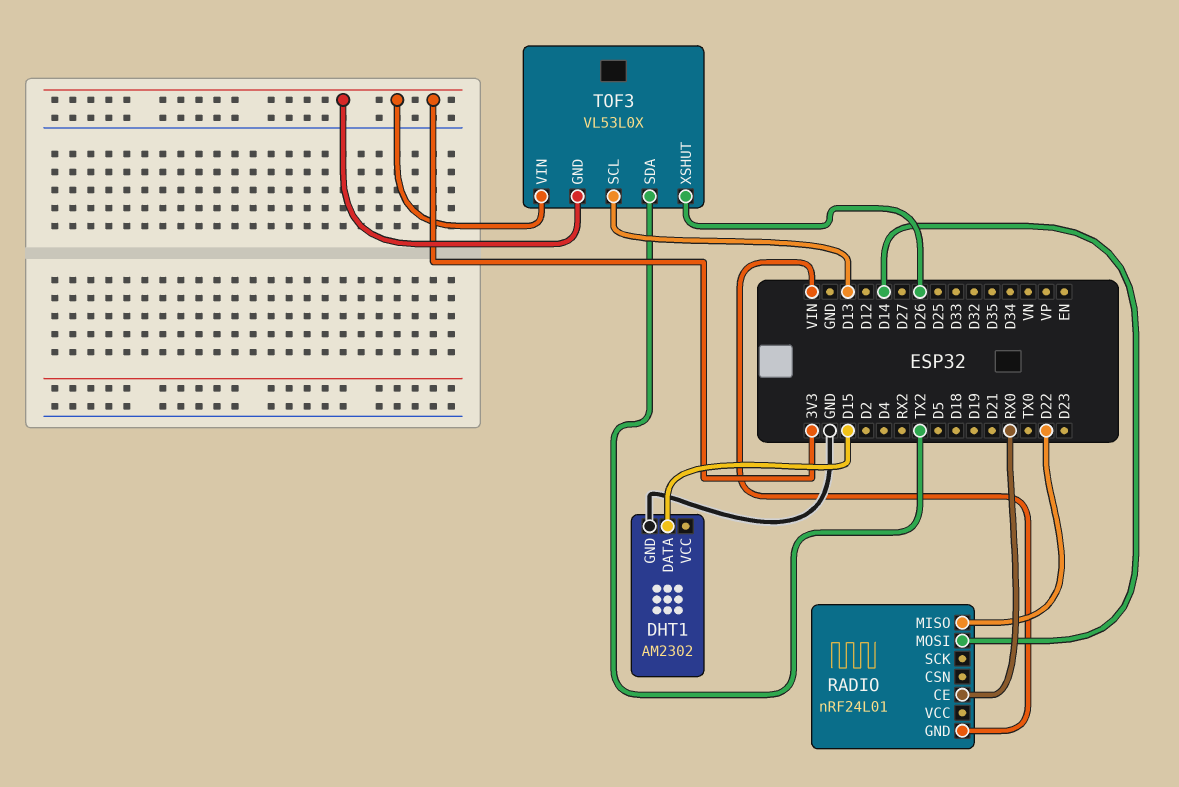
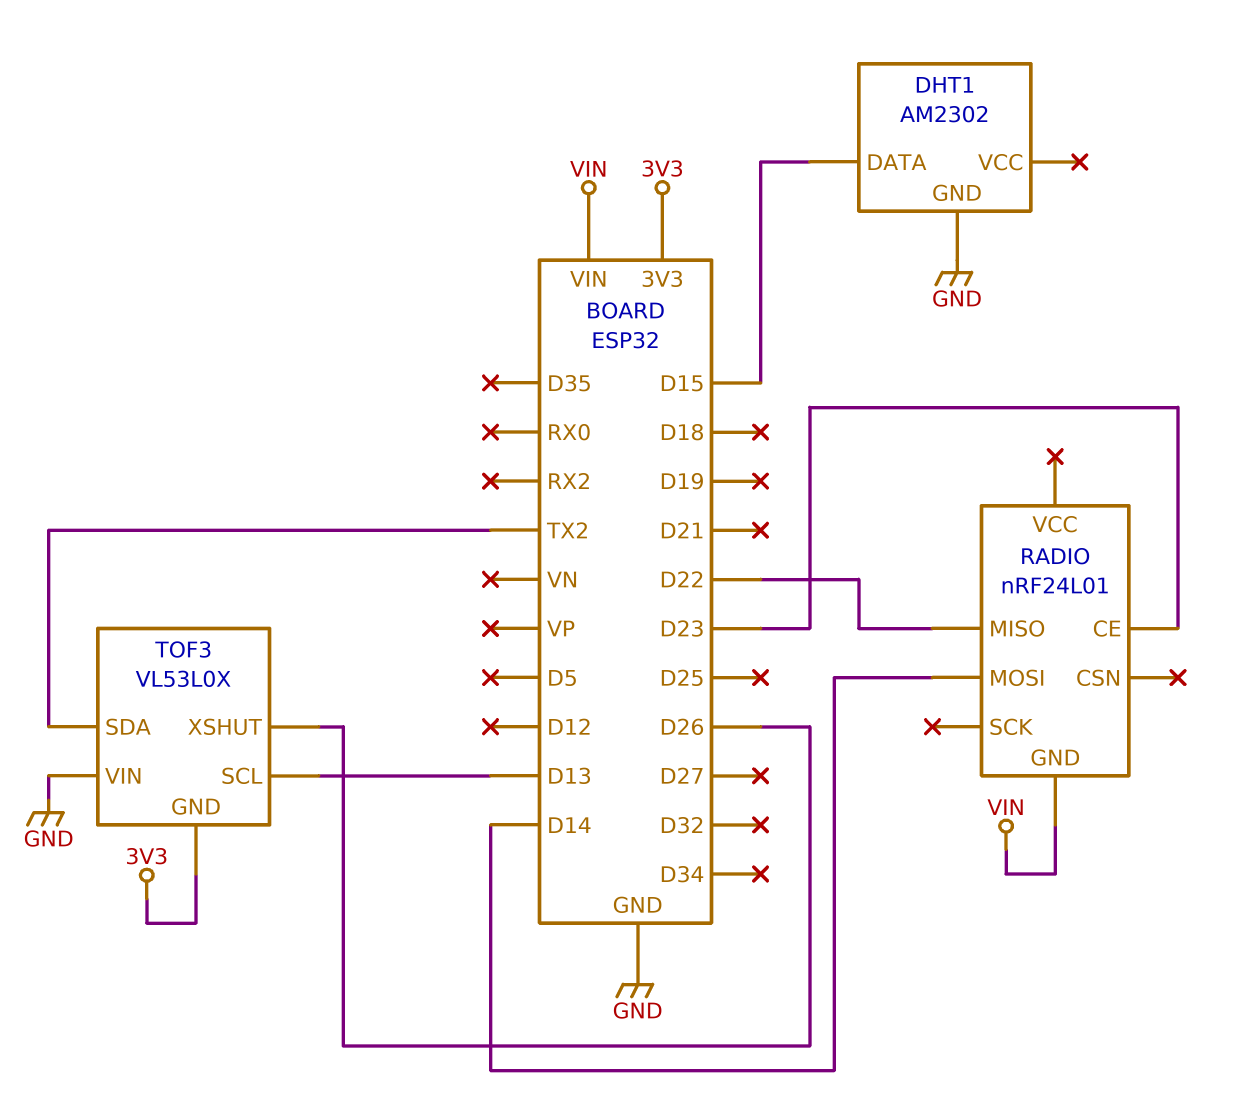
RADIO pin CE: RX0 -> D23
TOF3 pin VIN: 3V3 -> GND

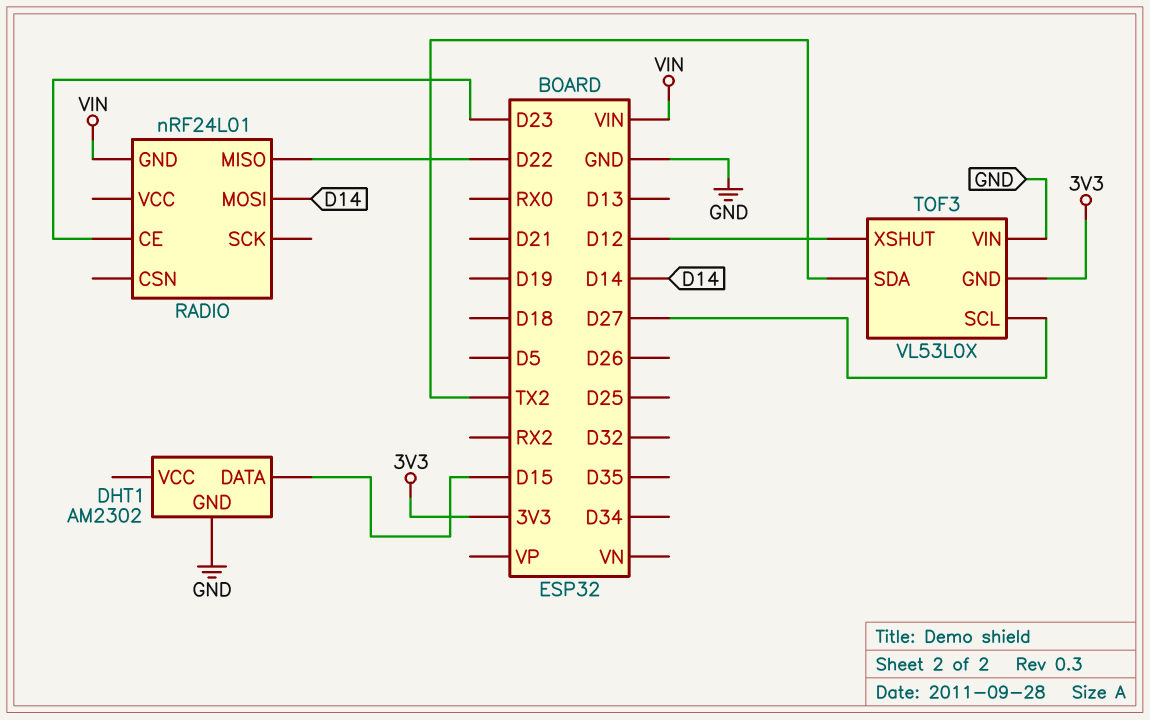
TOF3 pin SCL: D13 -> D27
TOF3 pin XSHUT: D26 -> D12

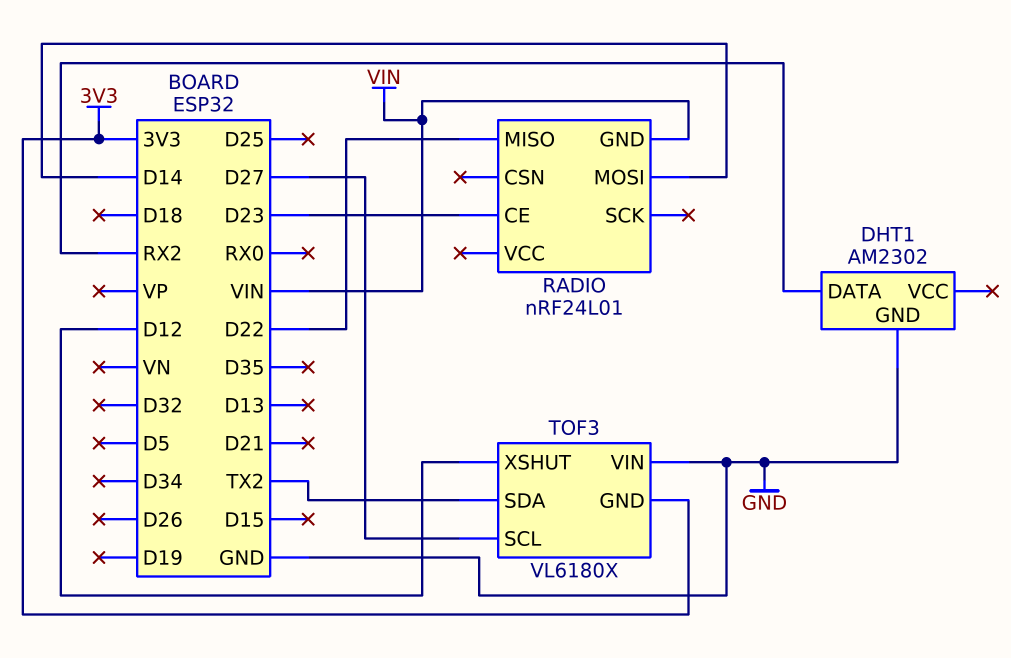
DHT1 pin DATA: D15 -> RX2
TOF3: VL53L0X -> VL6180X

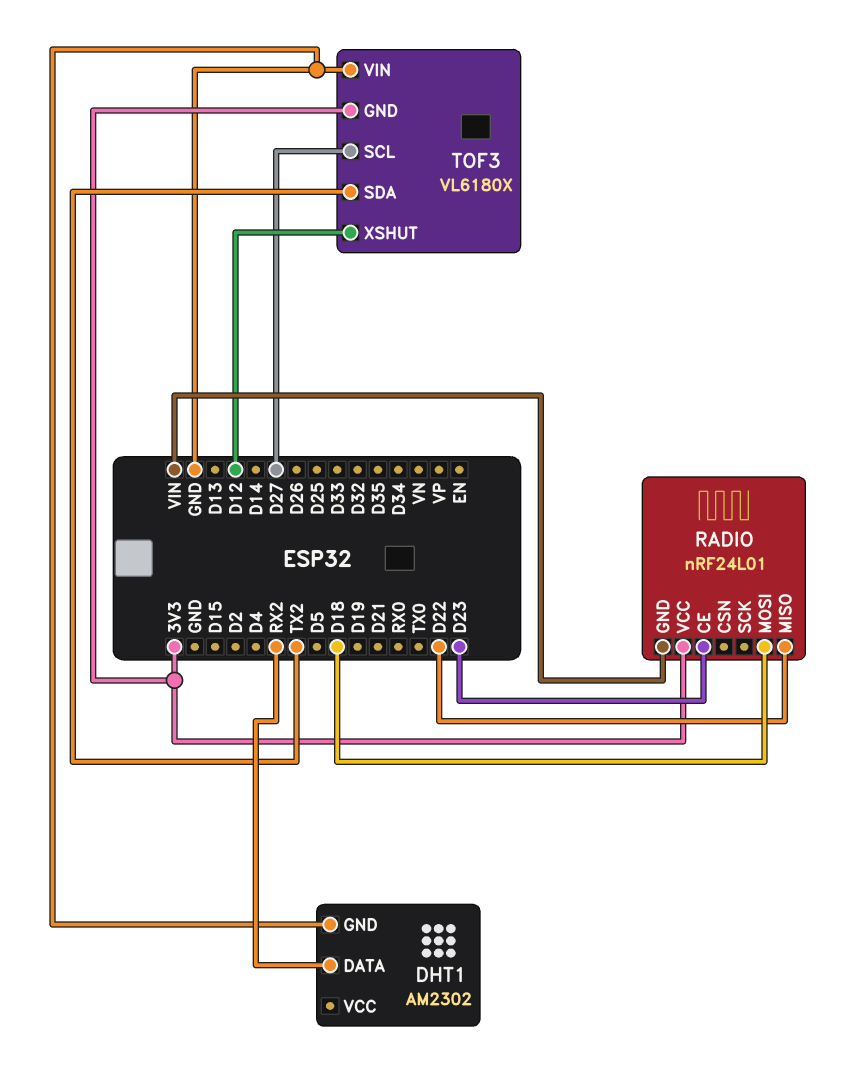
RADIO pin MOSI: D14 -> D18
RADIO pin VCC: none -> 3V3

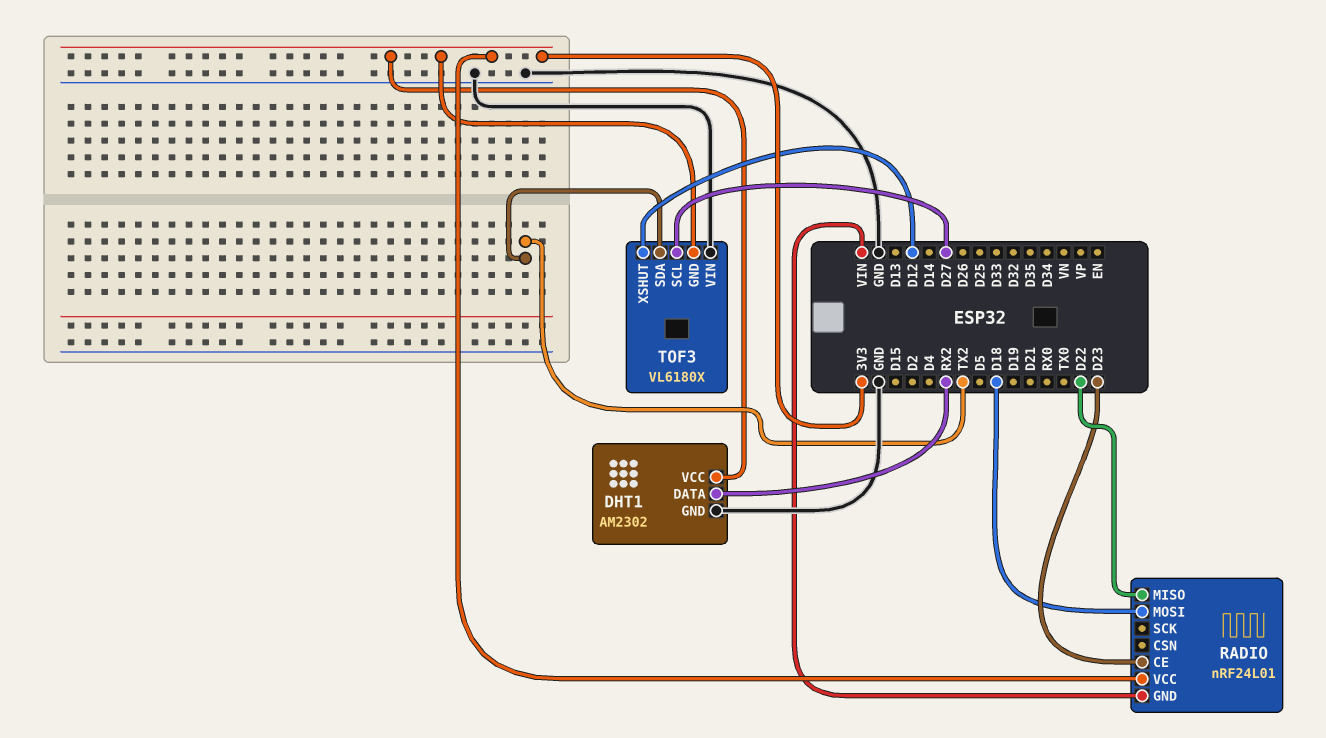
DHT1 pin VCC: none -> 3V3

